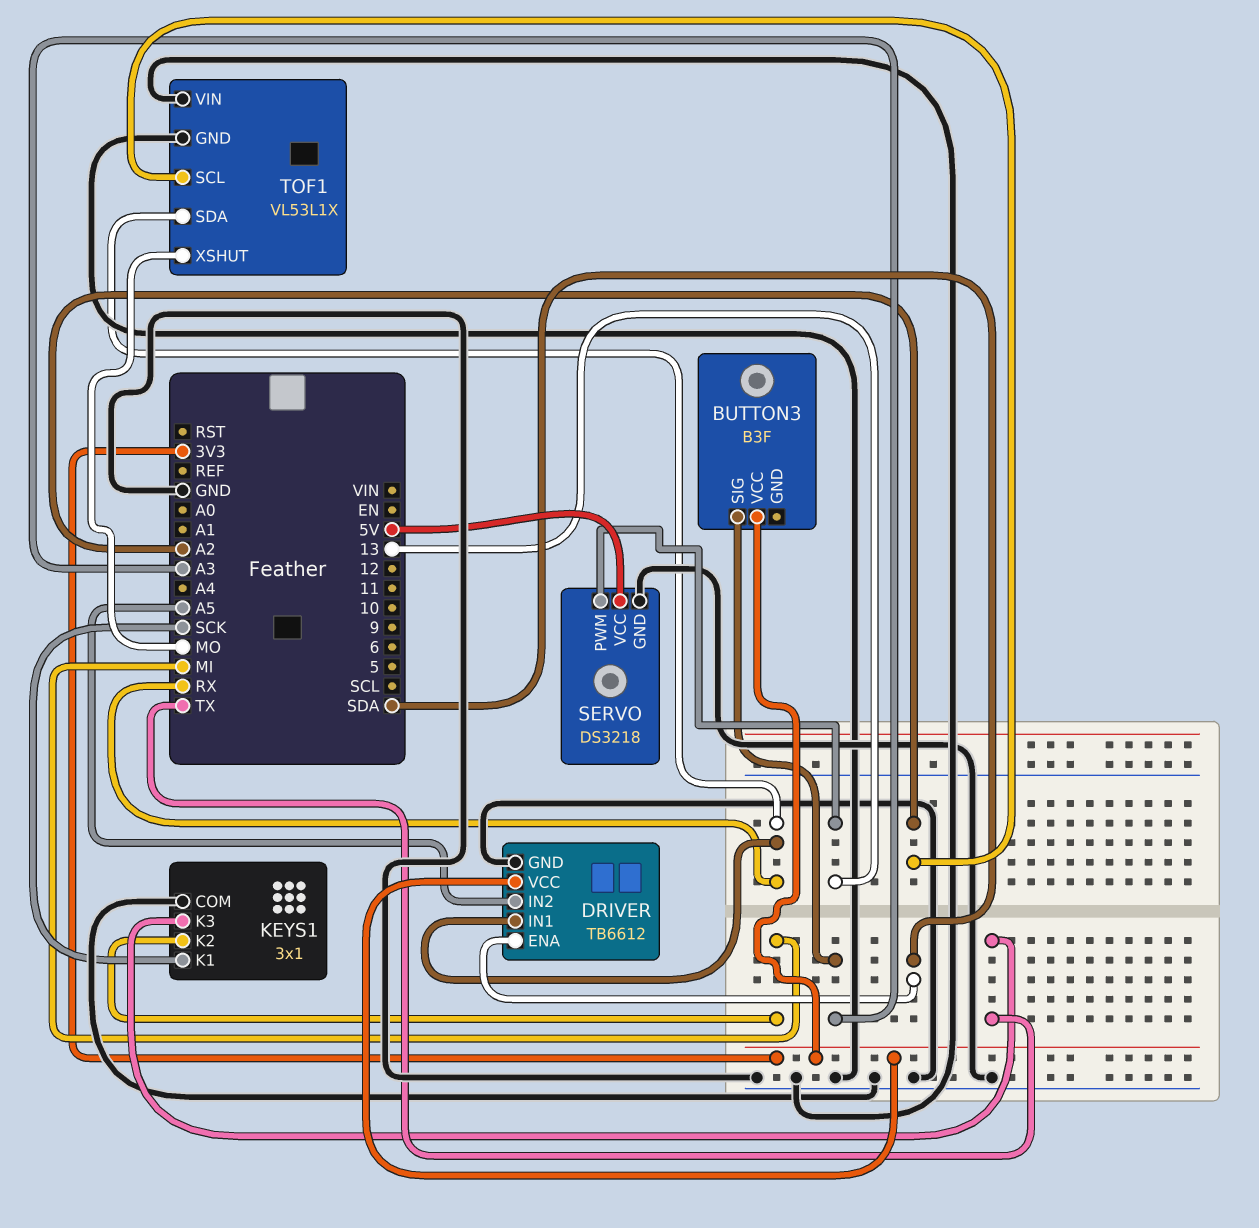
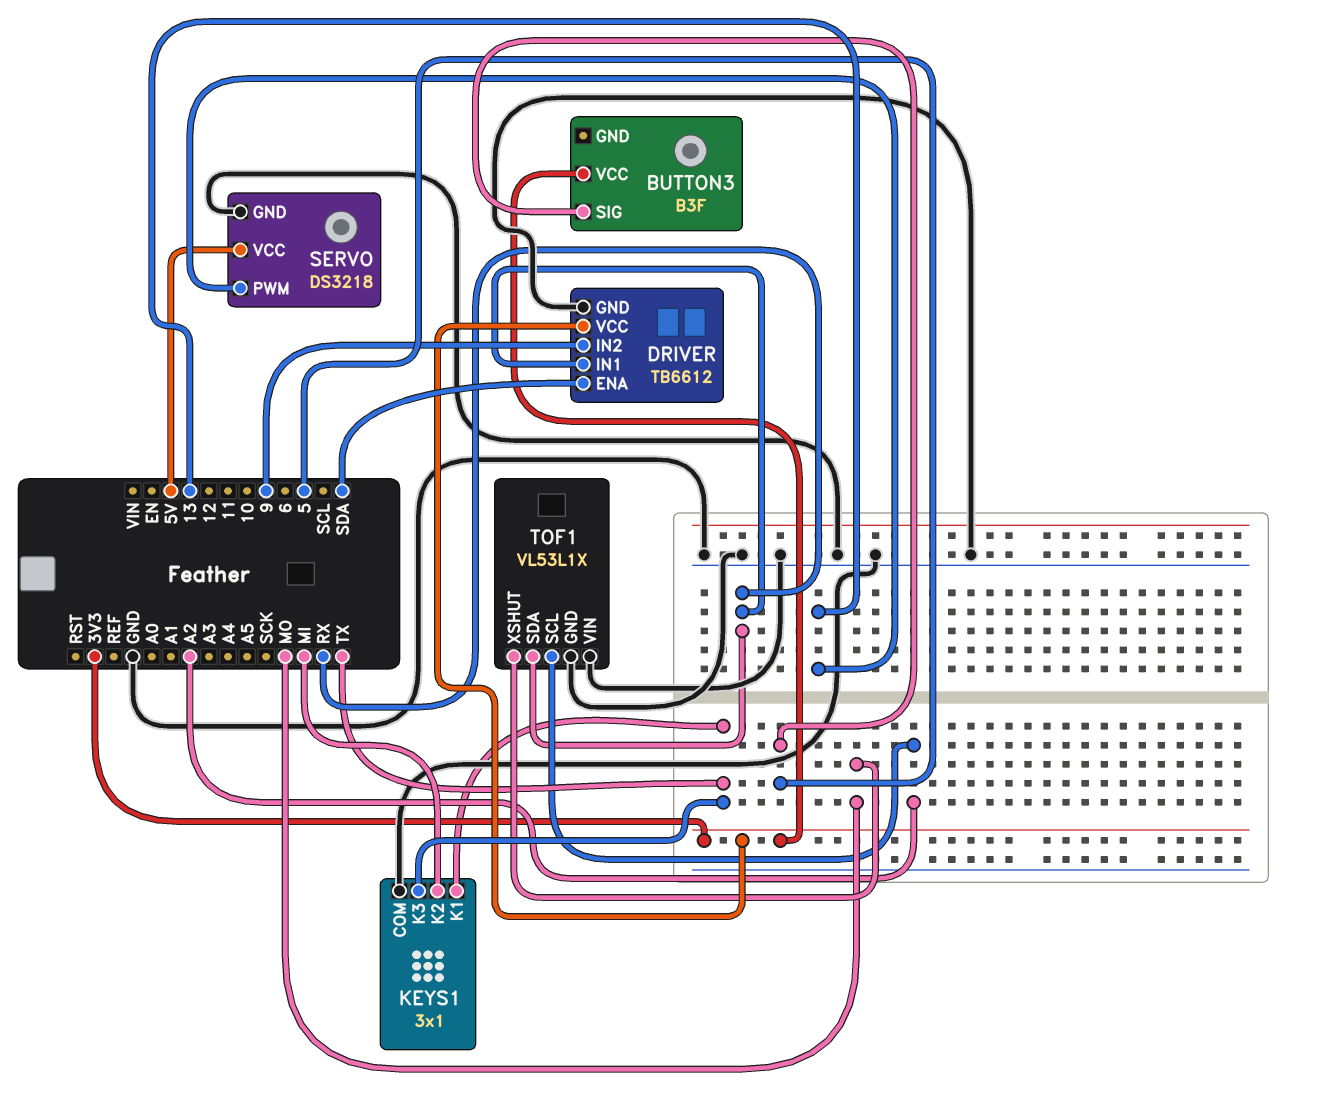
BUTTON3 pin SIG: A3 -> 5
DRIVER pin IN2: A5 -> 9
KEYS1 pin K1: SCK -> TX

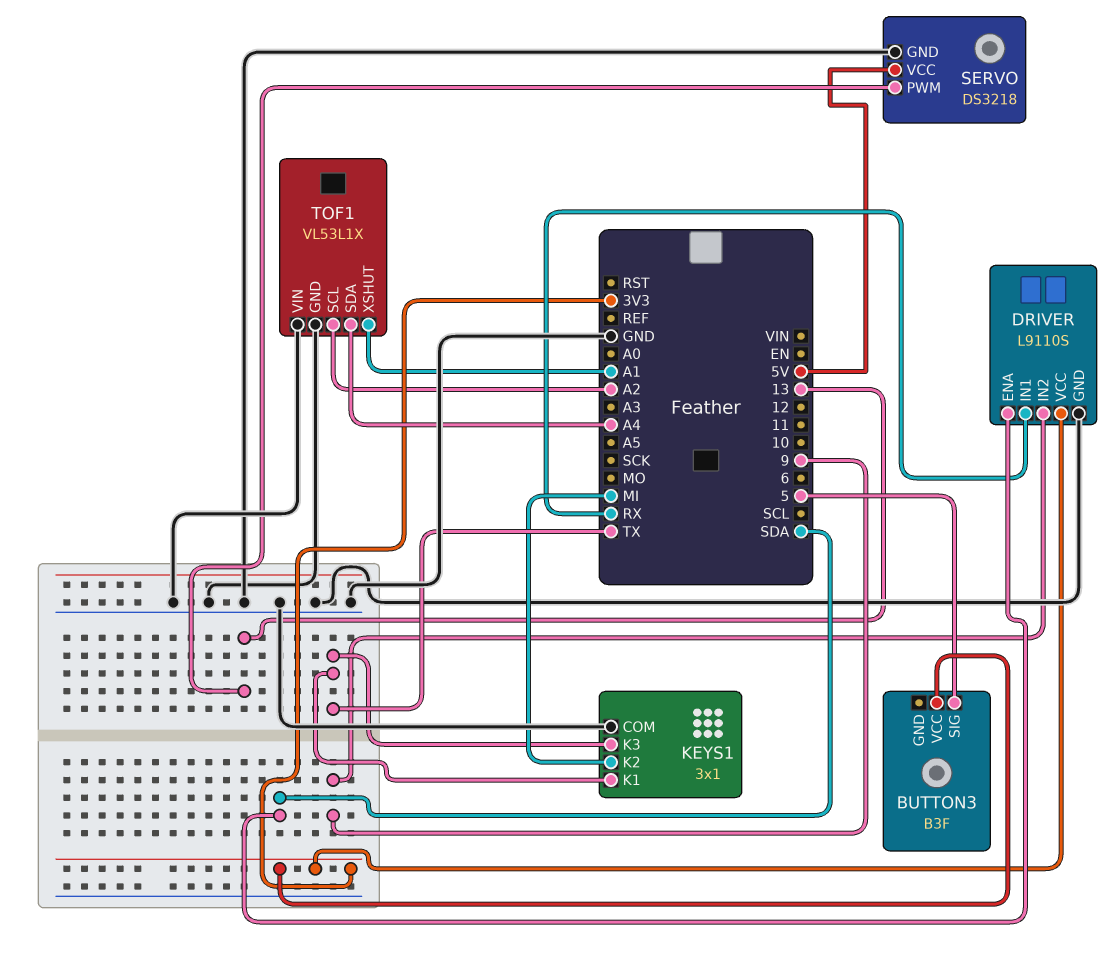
DRIVER: TB6612 -> L9110S
TOF1 pin SDA: RX -> A4
TOF1 pin XSHUT: MO -> A1

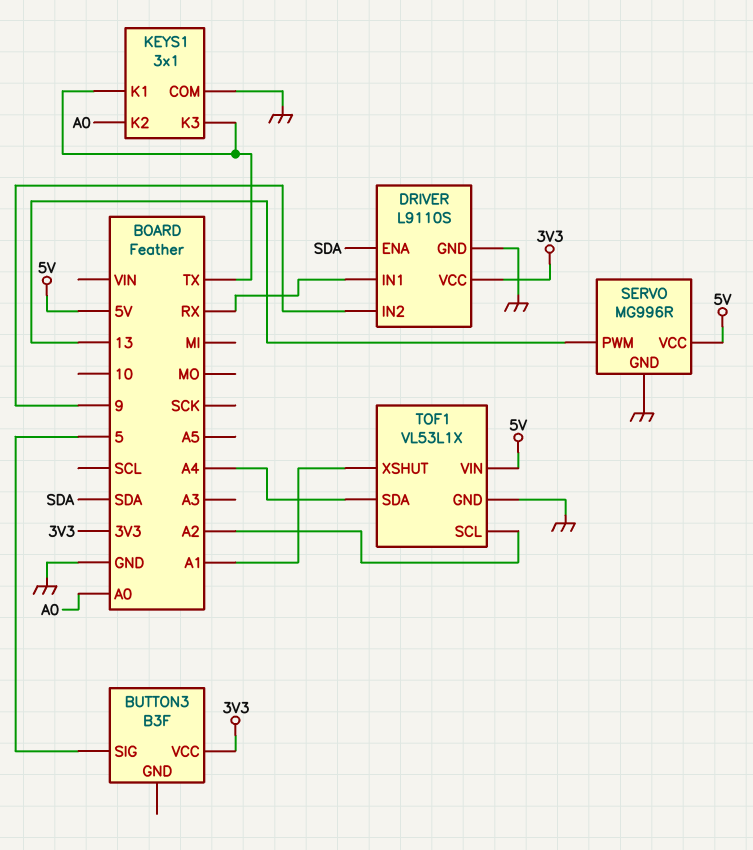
KEYS1 pin K2: MI -> A0
SERVO: DS3218 -> MG996R
TOF1 pin VIN: GND -> 5V

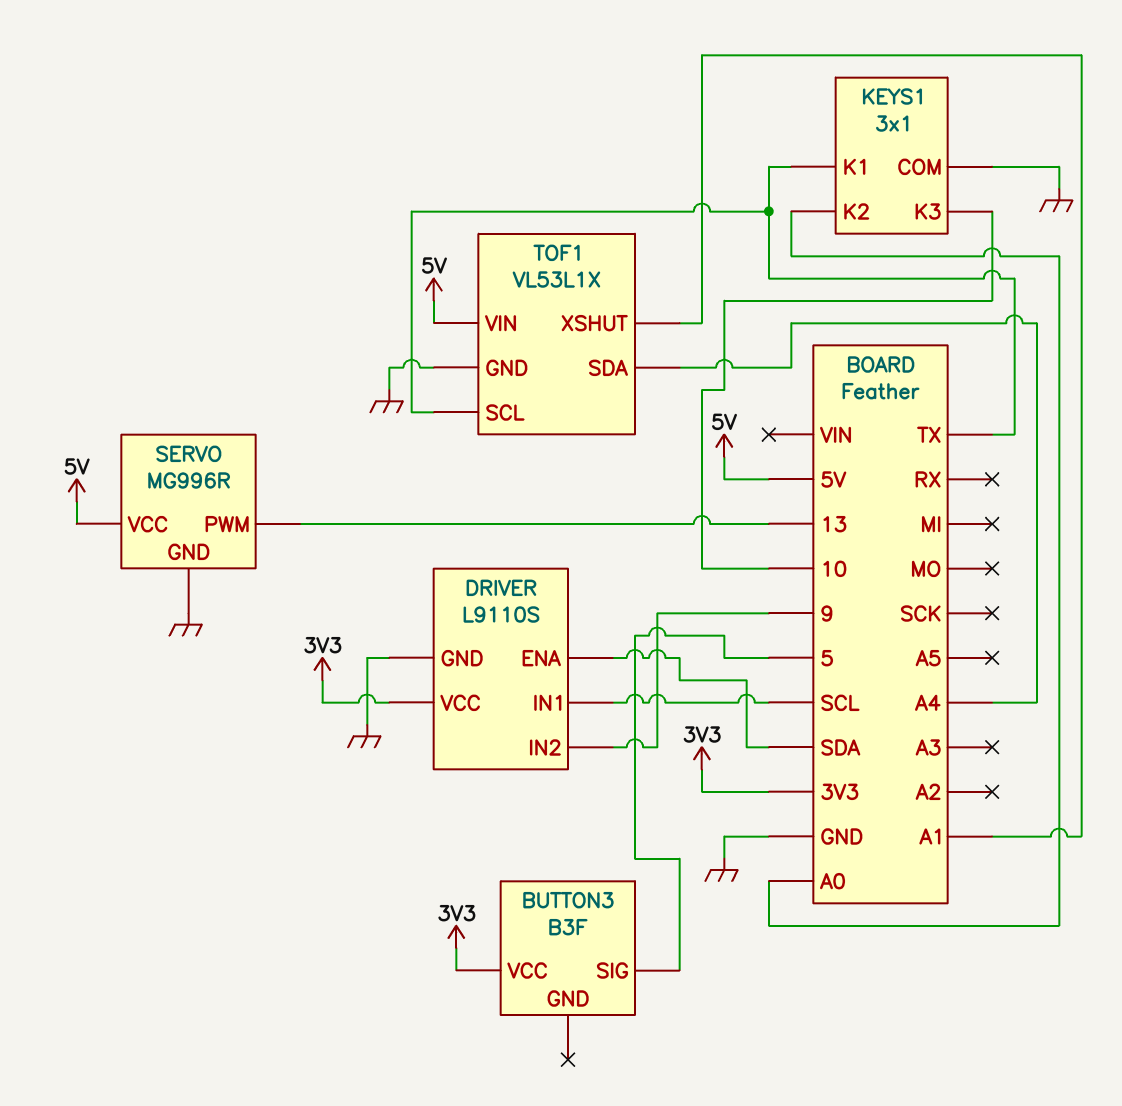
DRIVER pin IN1: RX -> SCL
KEYS1 pin K3: TX -> 10
TOF1 pin SCL: A2 -> TX

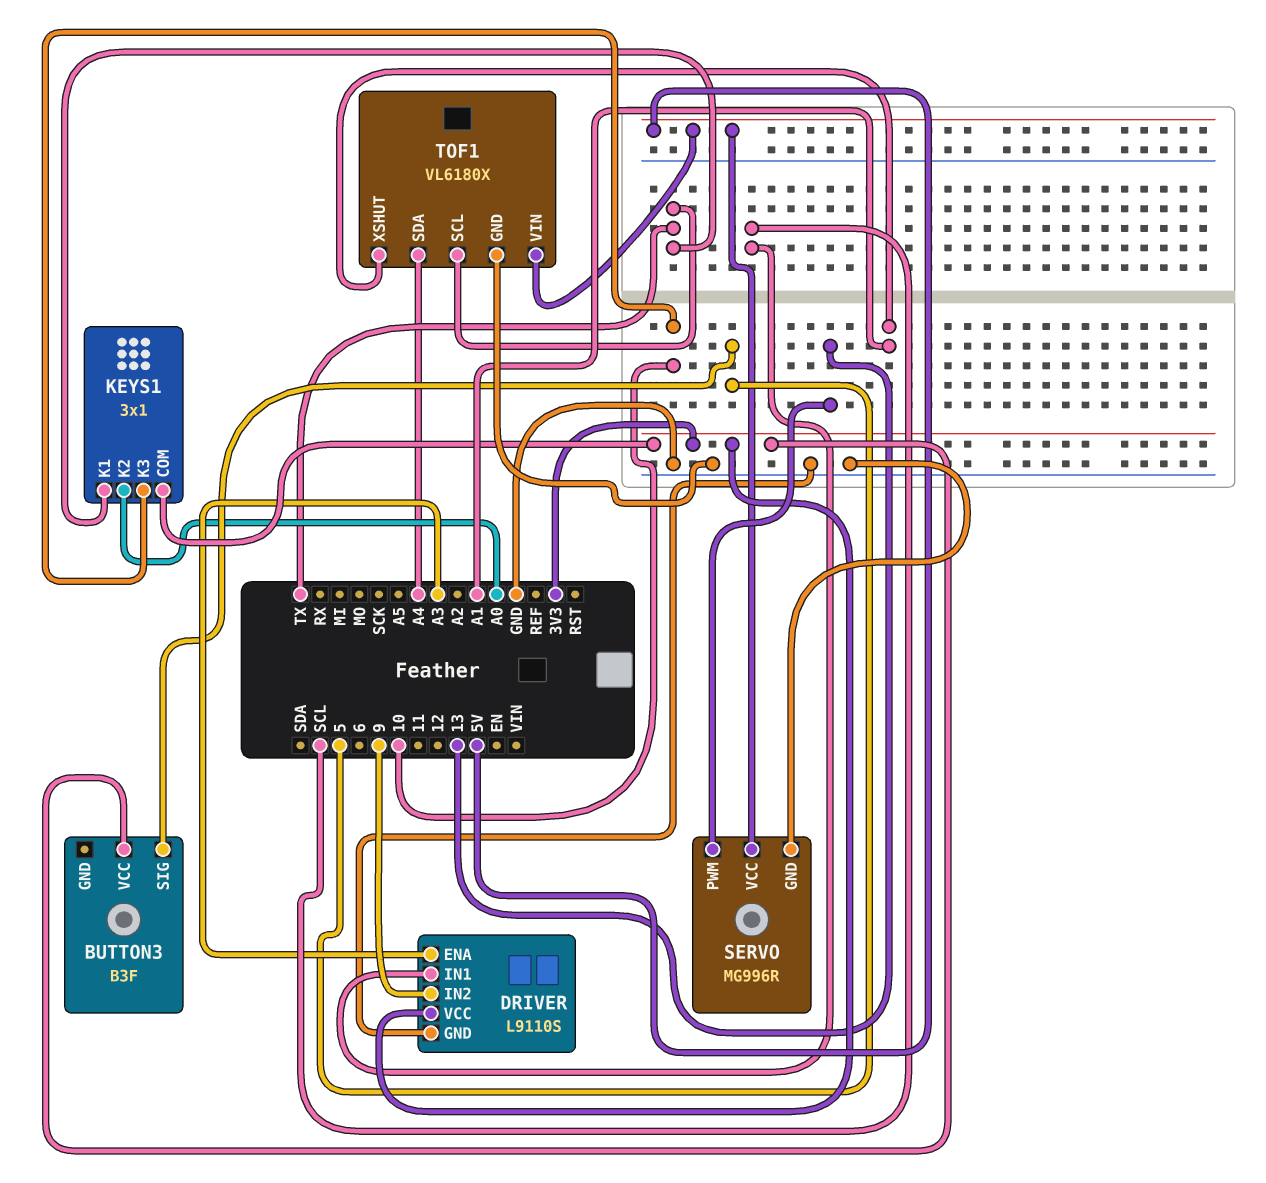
DRIVER pin ENA: SDA -> A3
KEYS1 pin COM: GND -> 3V3
TOF1: VL53L1X -> VL6180X

